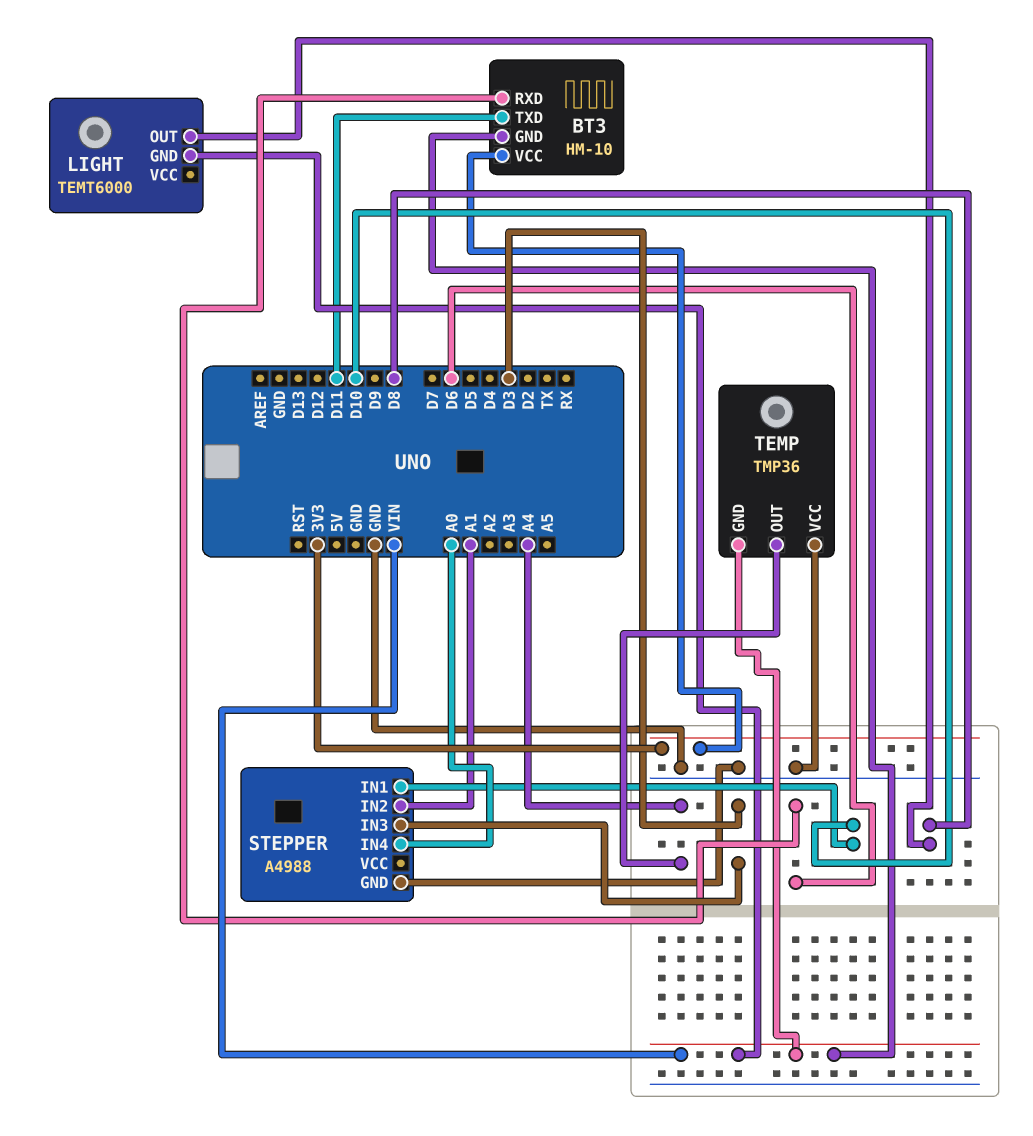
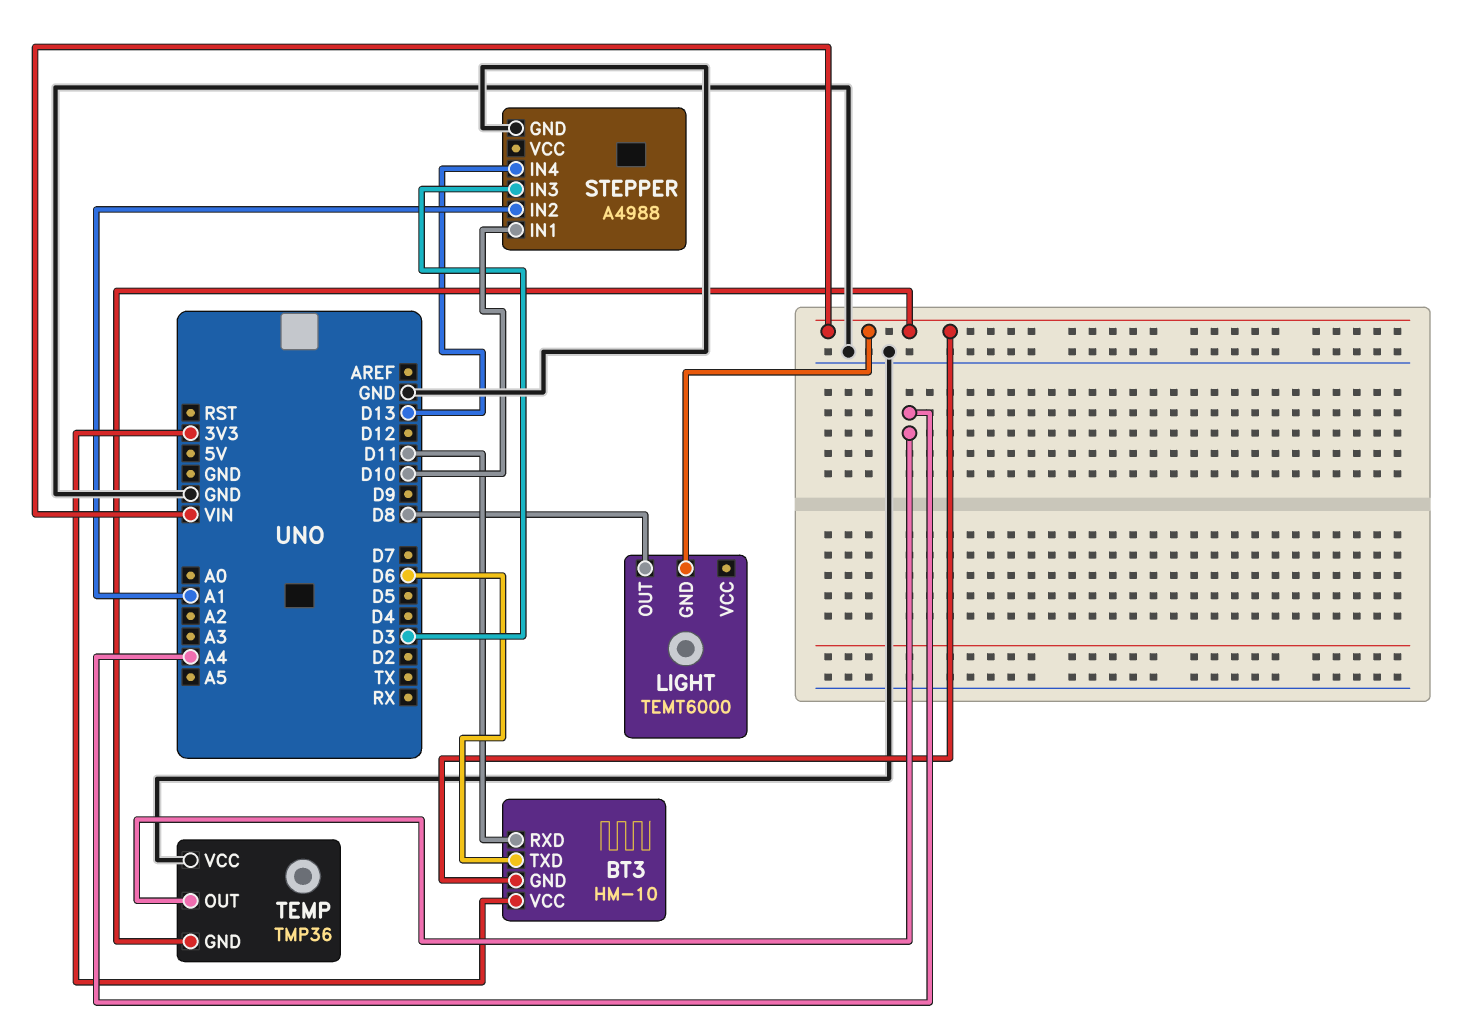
BT3 pin RXD: D6 -> D11
BT3 pin TXD: D11 -> D6
STEPPER pin IN4: A0 -> D13

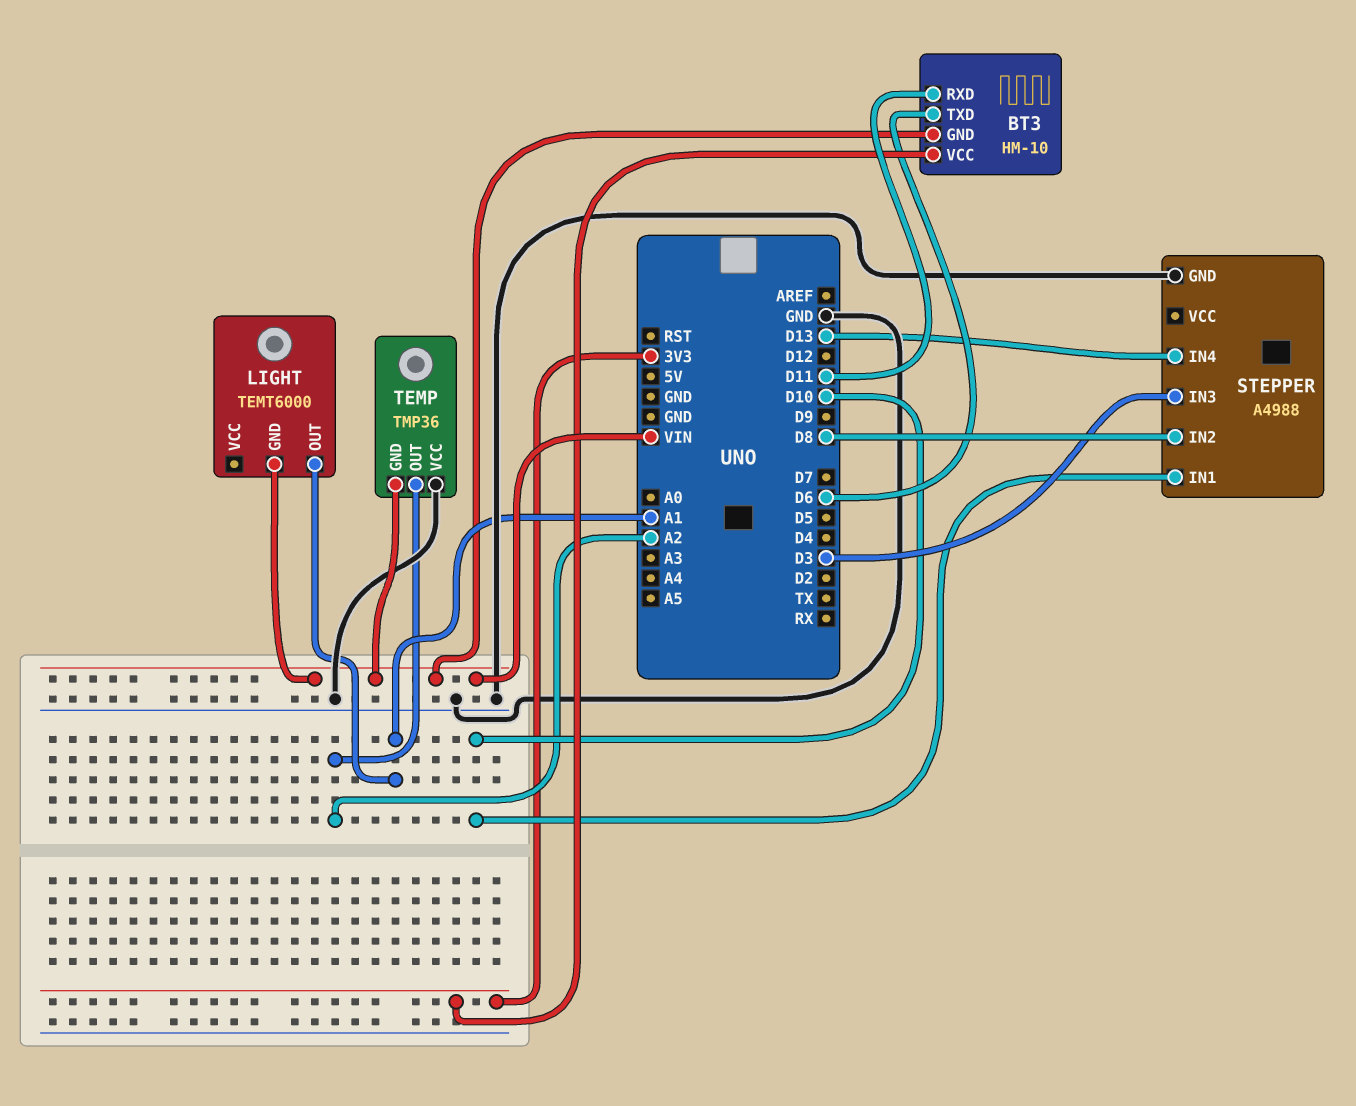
LIGHT pin OUT: D8 -> A1
STEPPER pin IN2: A1 -> D8
TEMP pin OUT: A4 -> A2

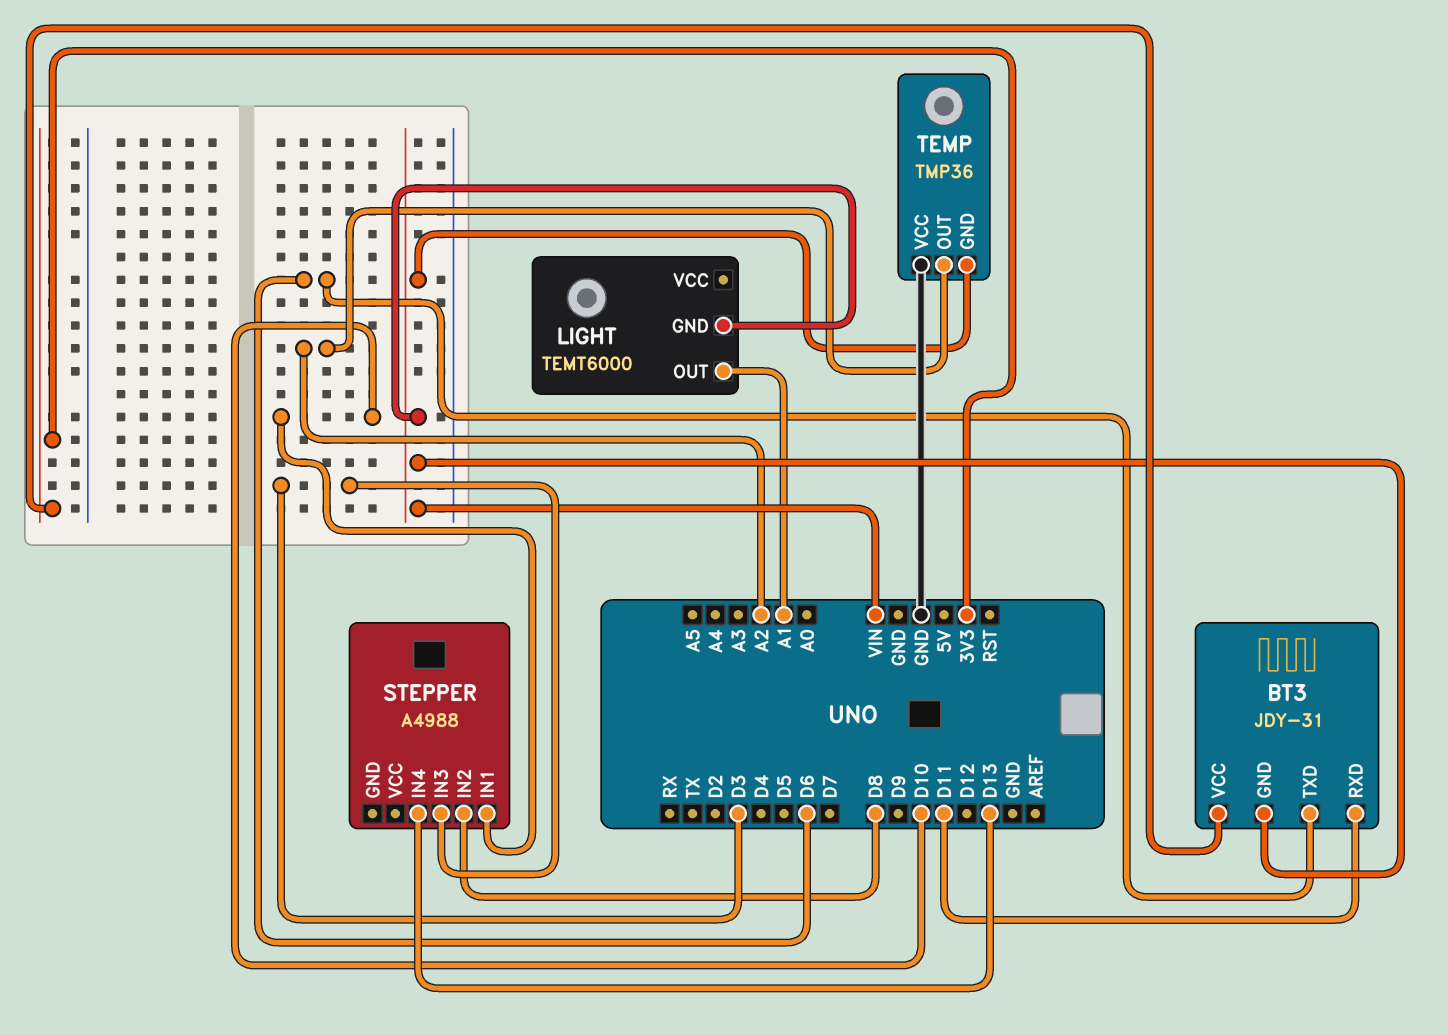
BT3: HM-10 -> JDY-31
STEPPER pin GND: GND -> none

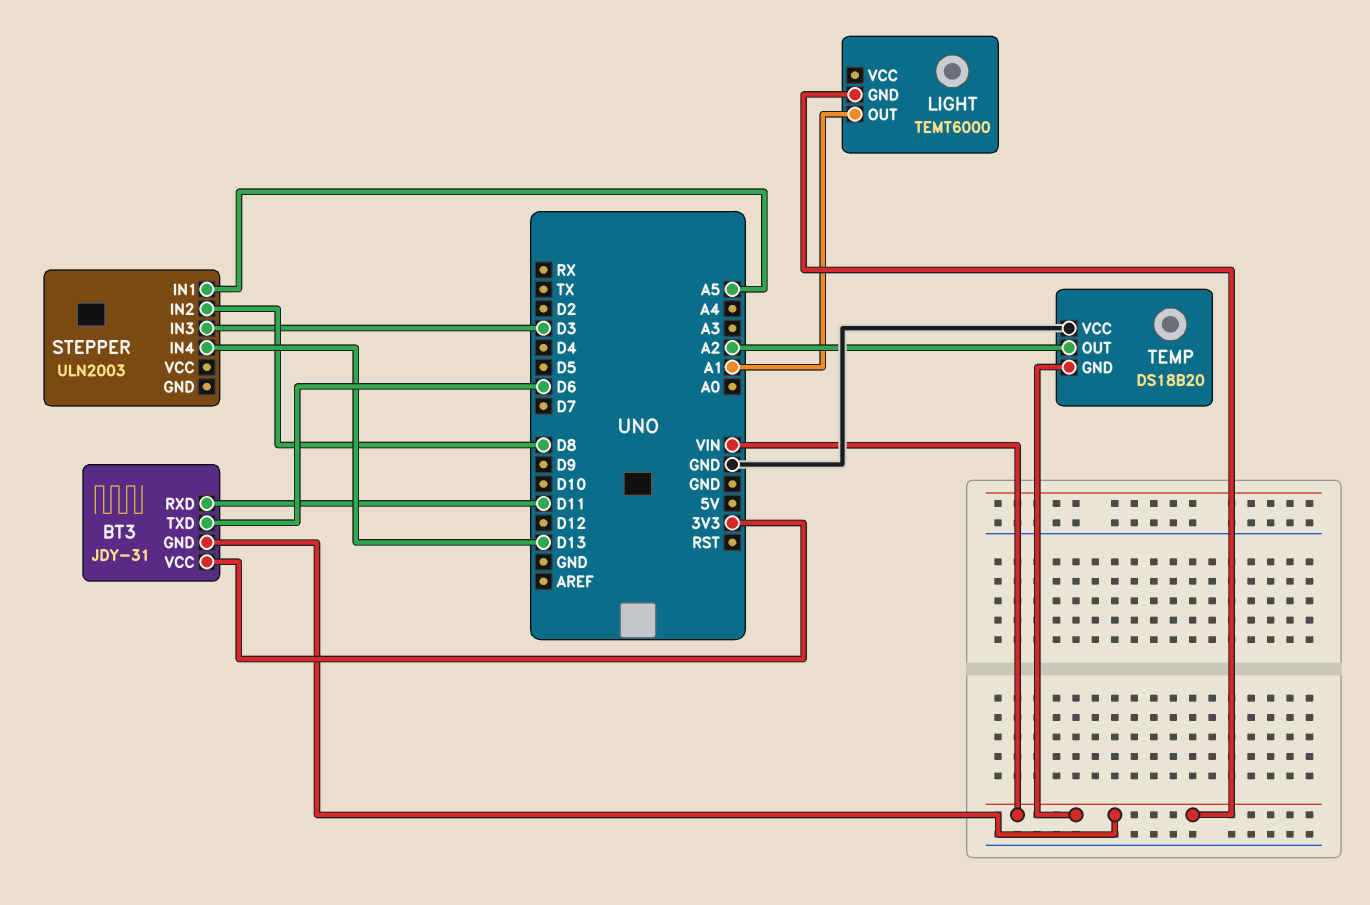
STEPPER: A4988 -> ULN2003
STEPPER pin IN1: D10 -> A5
TEMP: TMP36 -> DS18B20

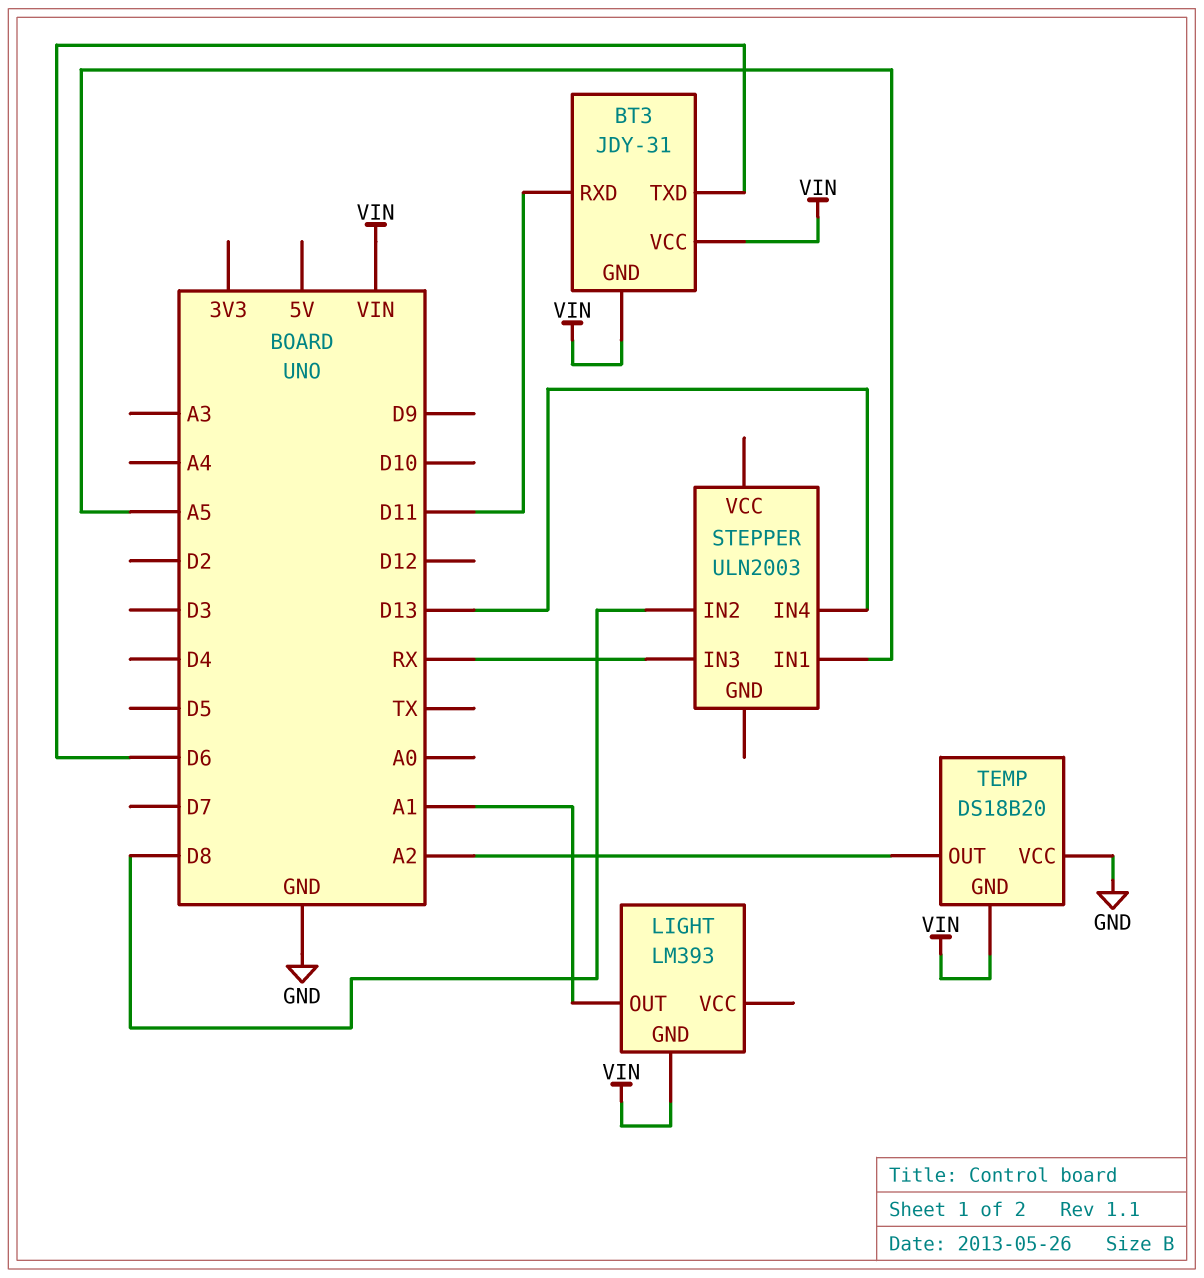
BT3 pin VCC: 3V3 -> VIN
LIGHT: TEMT6000 -> LM393
STEPPER pin IN3: D3 -> RX

